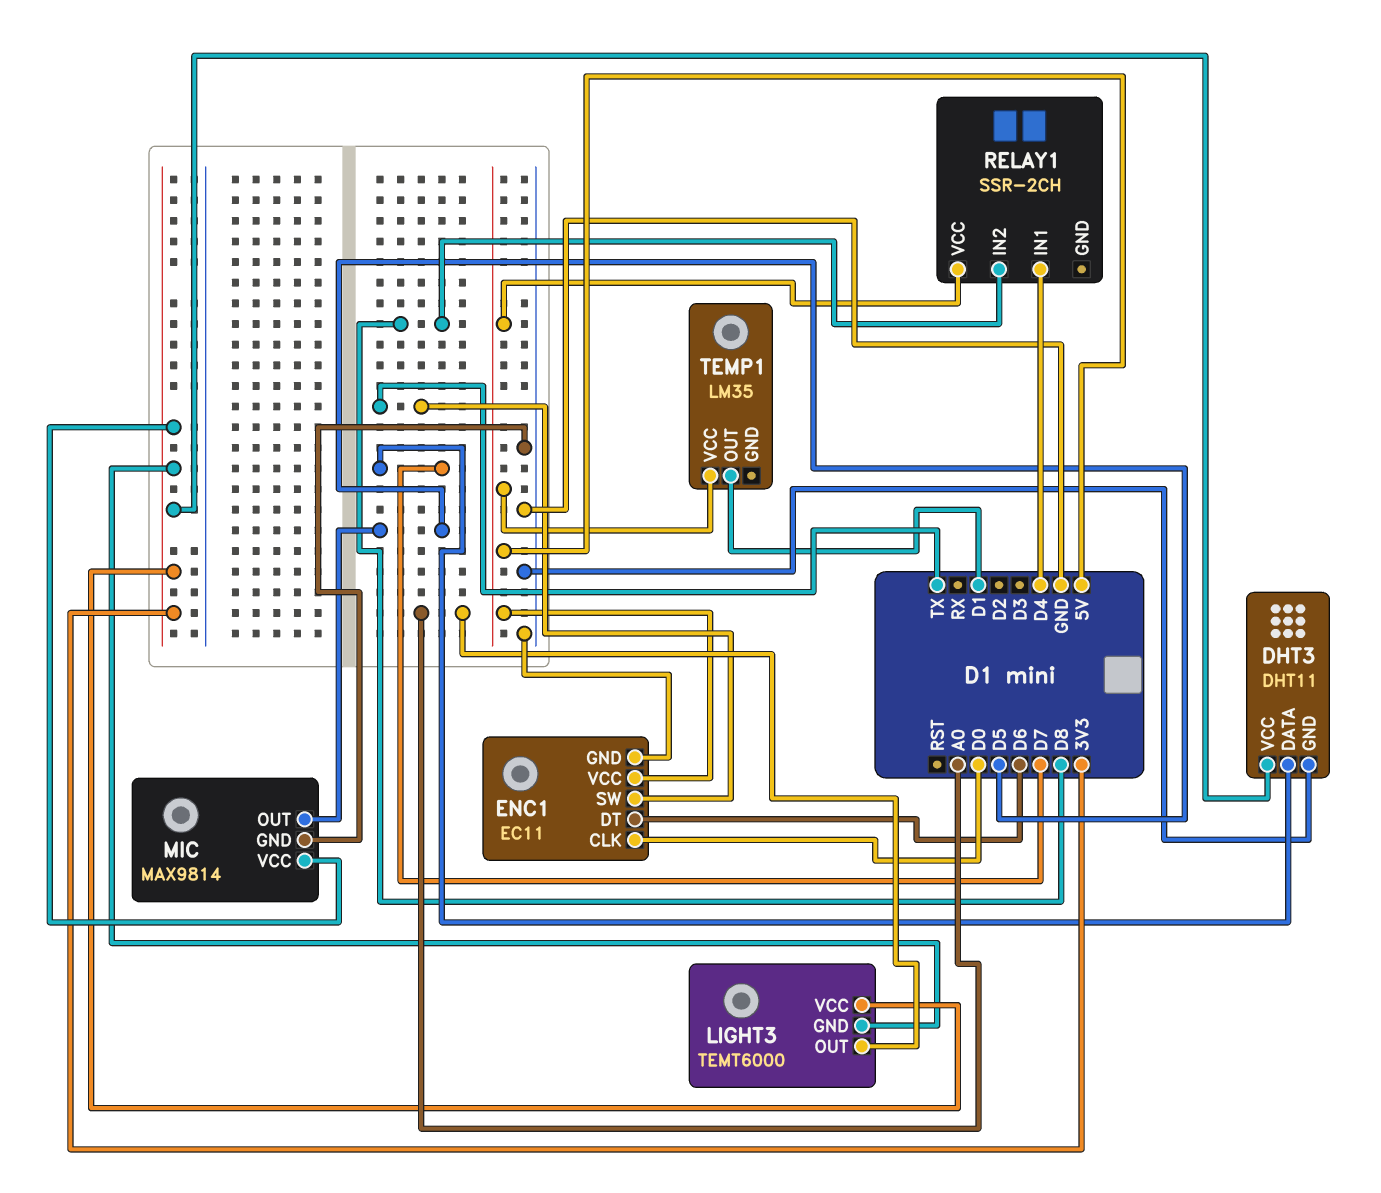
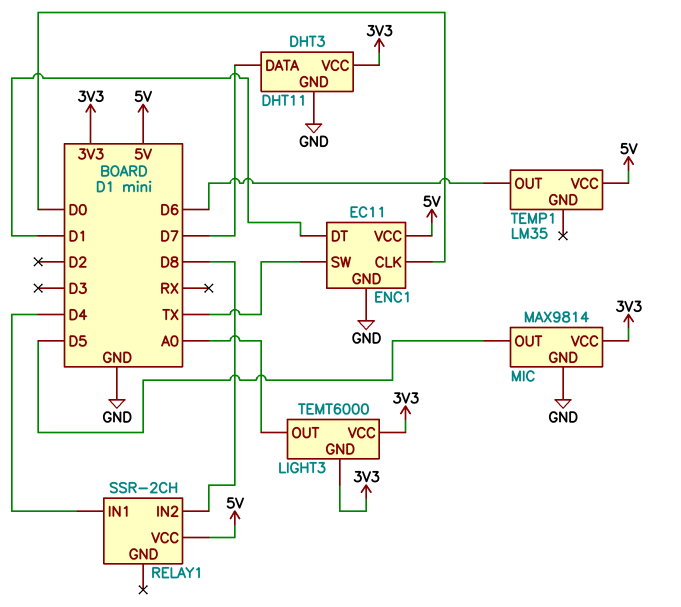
ENC1 pin DT: D6 -> D1
TEMP1 pin OUT: D1 -> D6

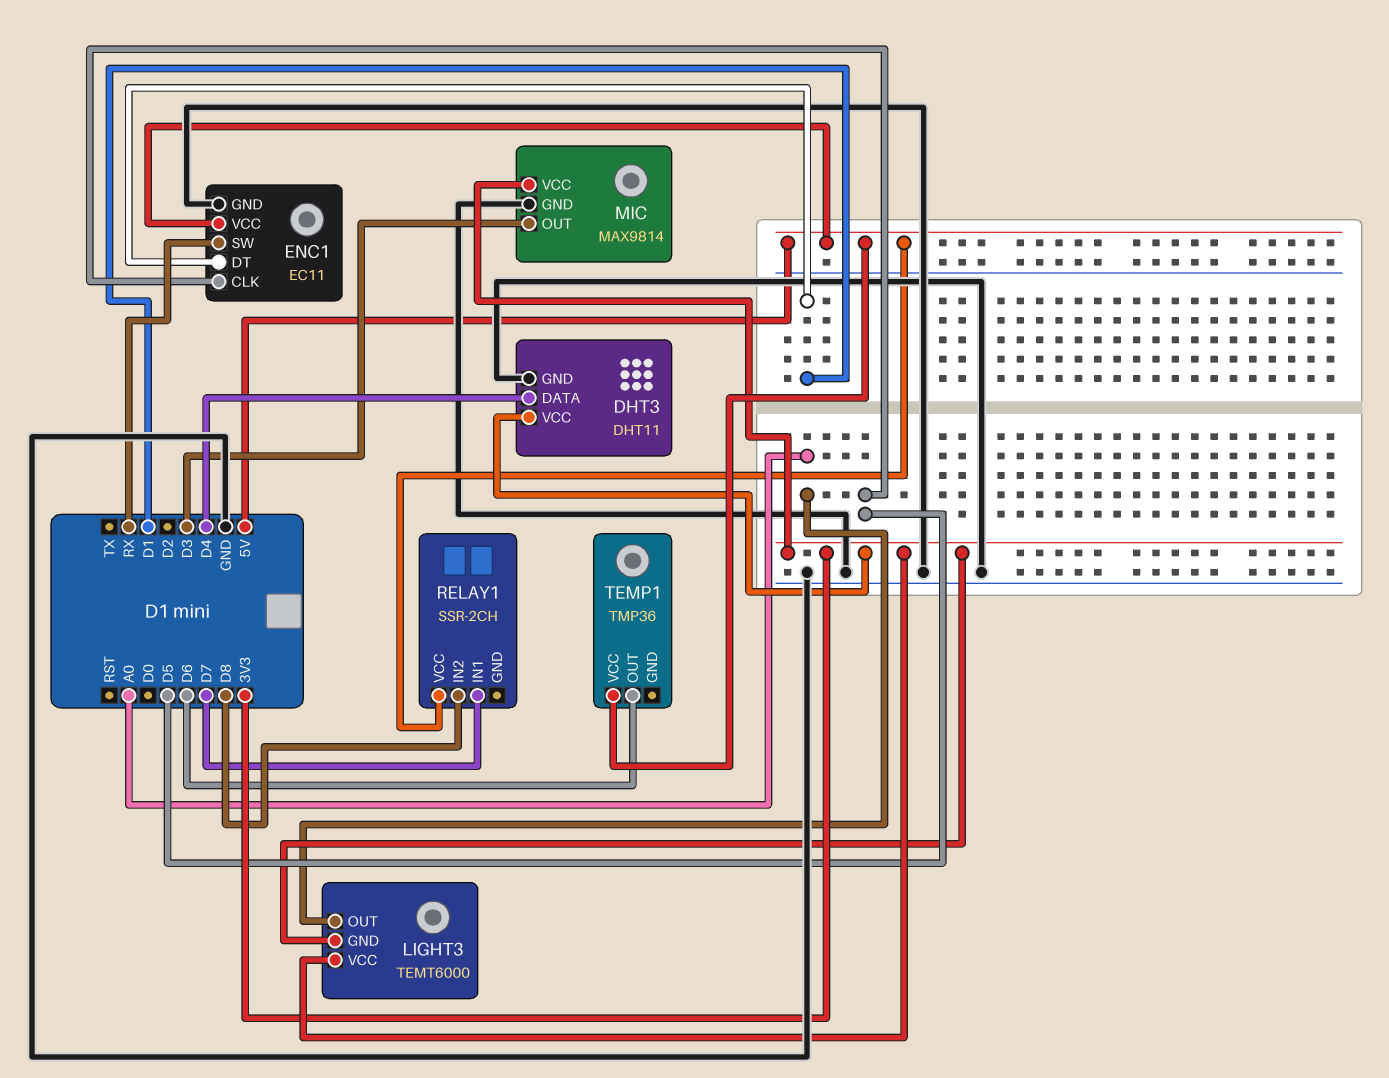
DHT3 pin DATA: D7 -> D4
ENC1 pin CLK: D0 -> D5
ENC1 pin SW: TX -> RX
MIC pin OUT: D5 -> D3
RELAY1 pin IN1: D4 -> D7
TEMP1: LM35 -> TMP36

